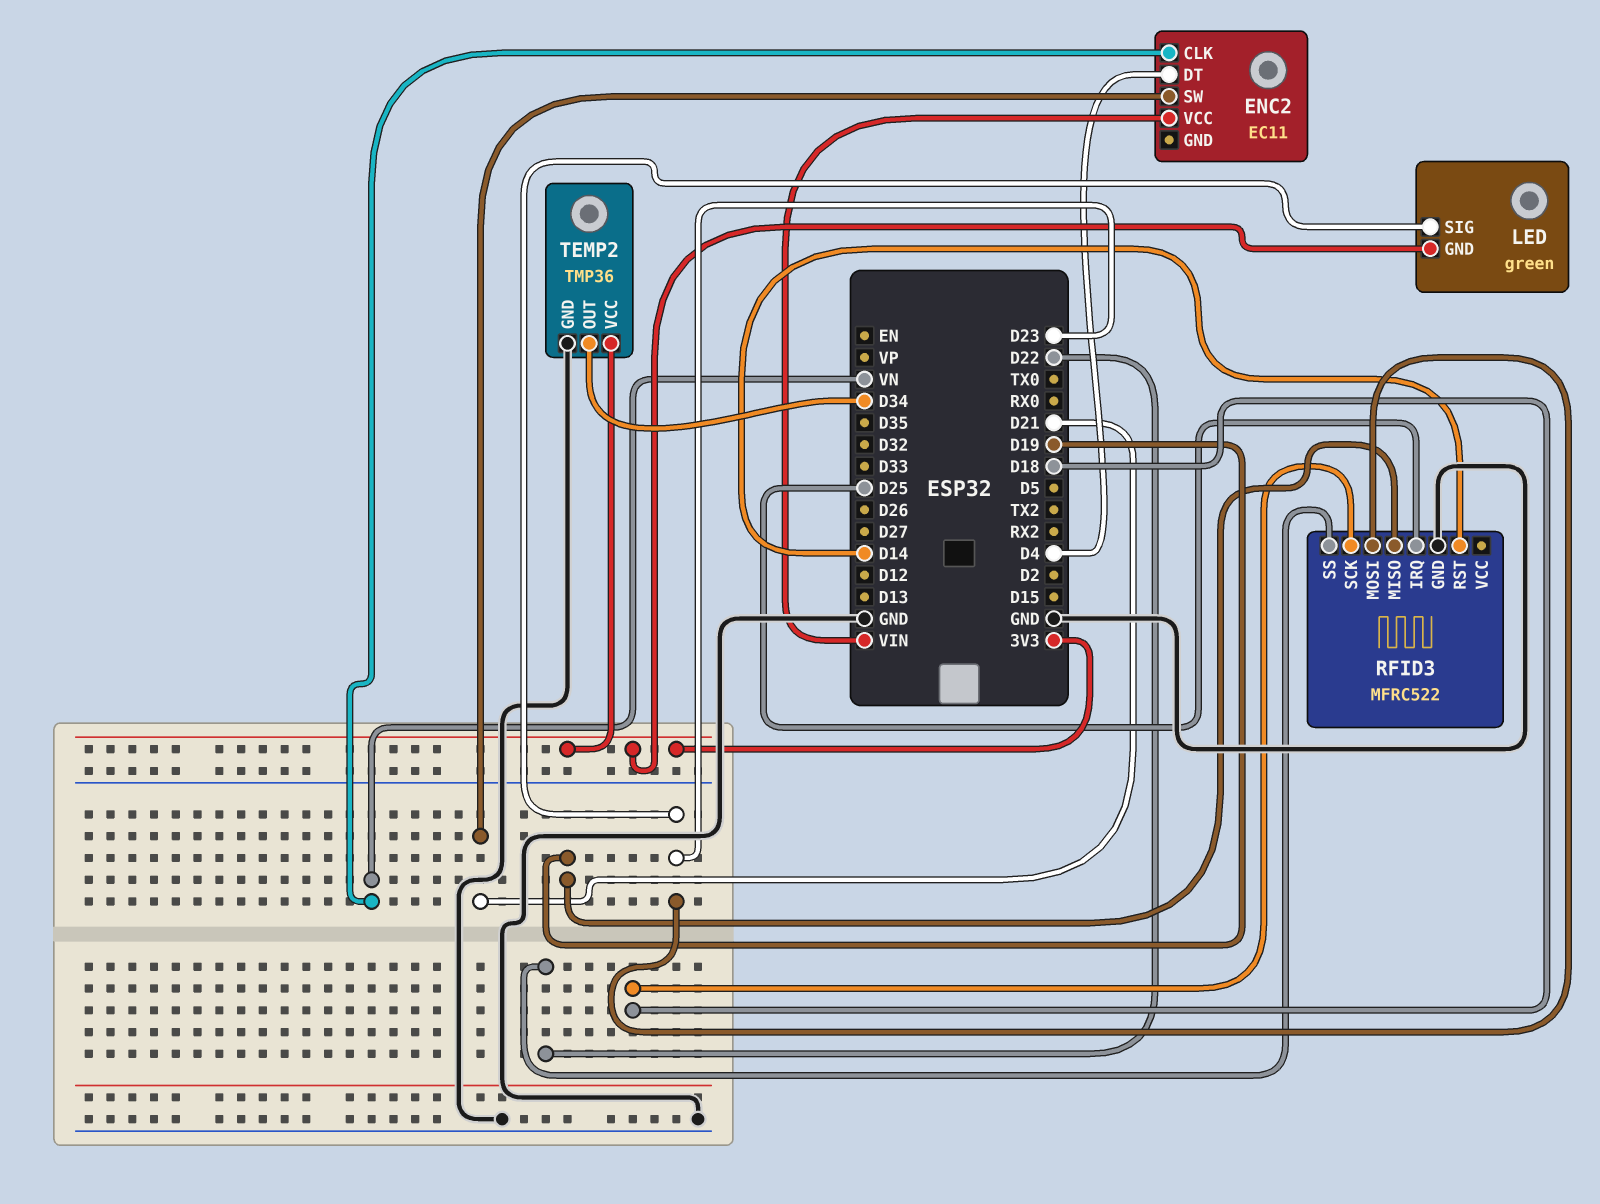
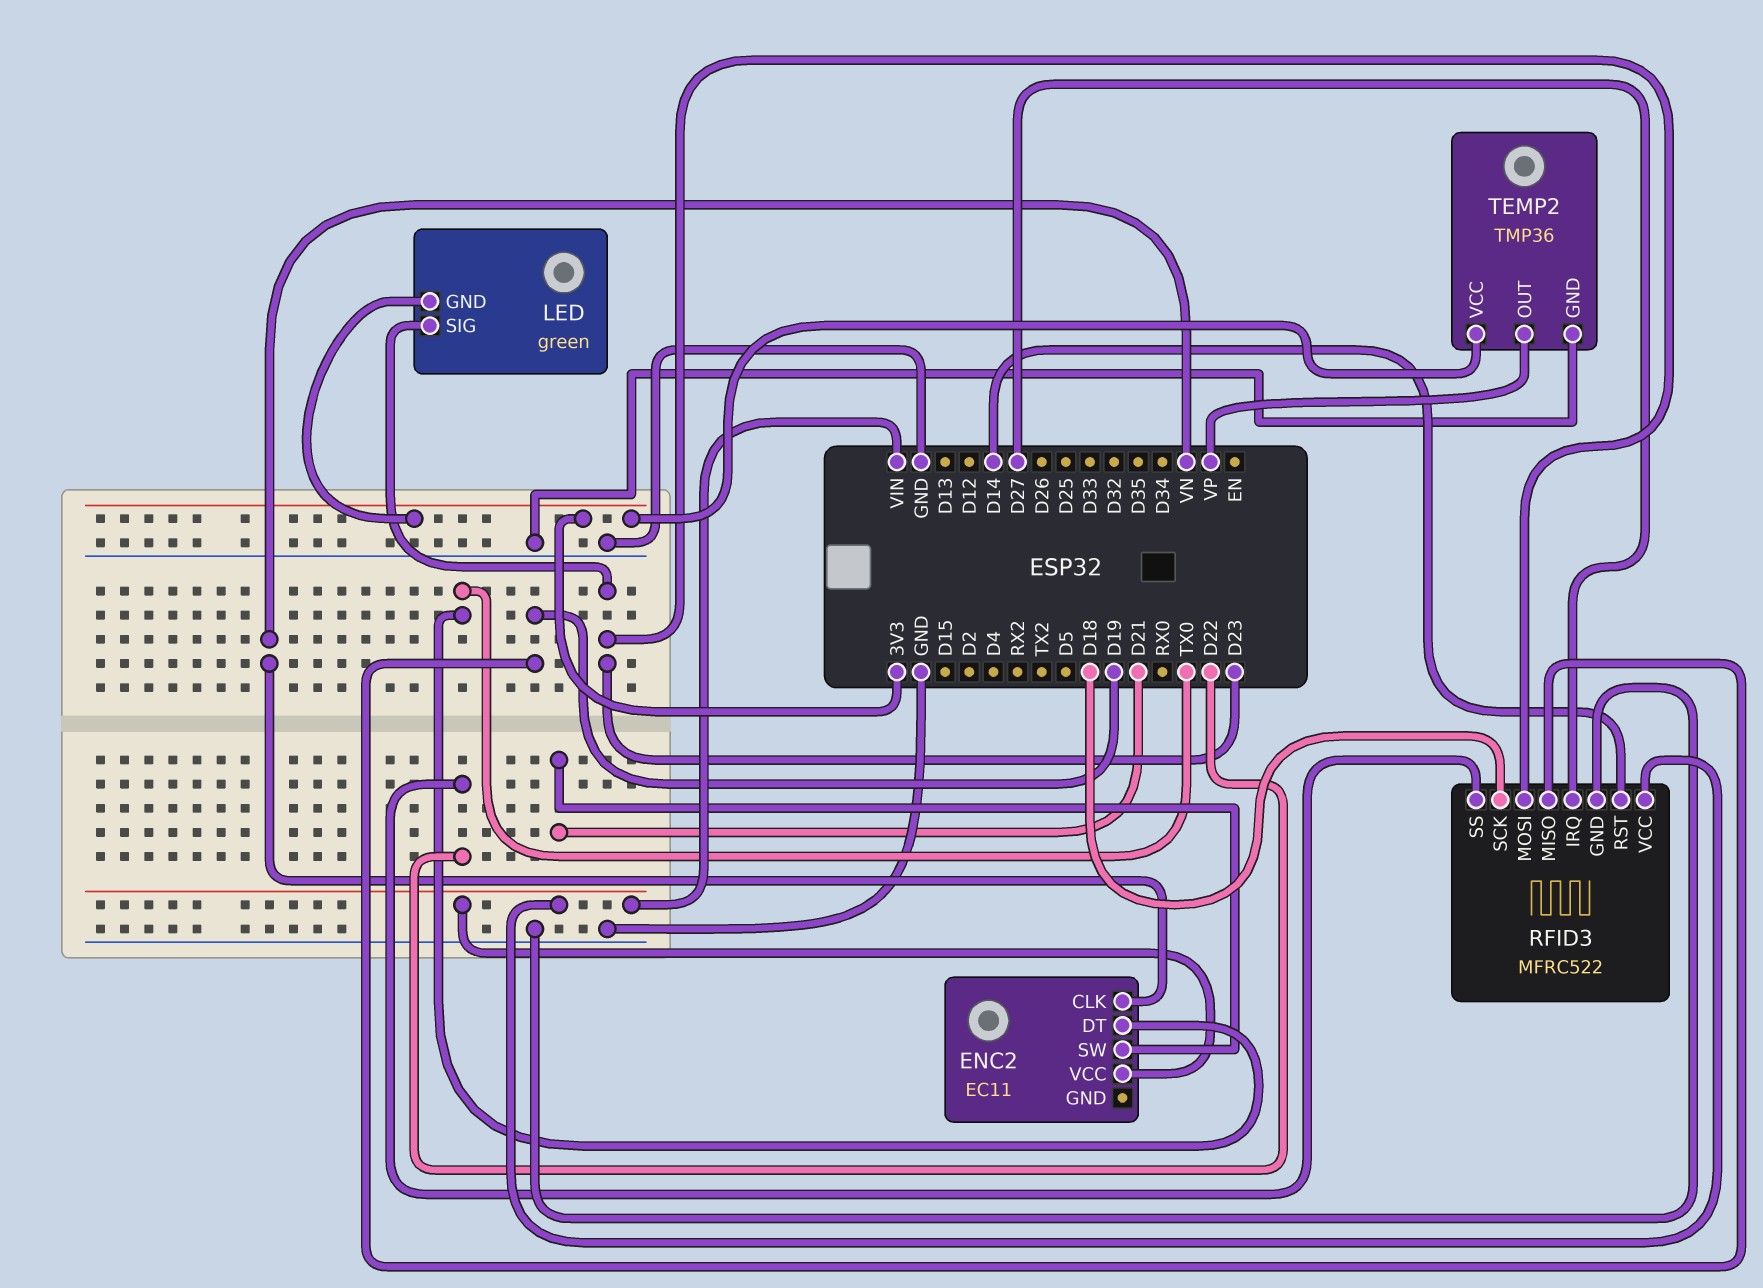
ENC2 pin DT: D4 -> TX0
RFID3 pin IRQ: D25 -> D27
RFID3 pin VCC: none -> VIN
TEMP2 pin OUT: D34 -> VP

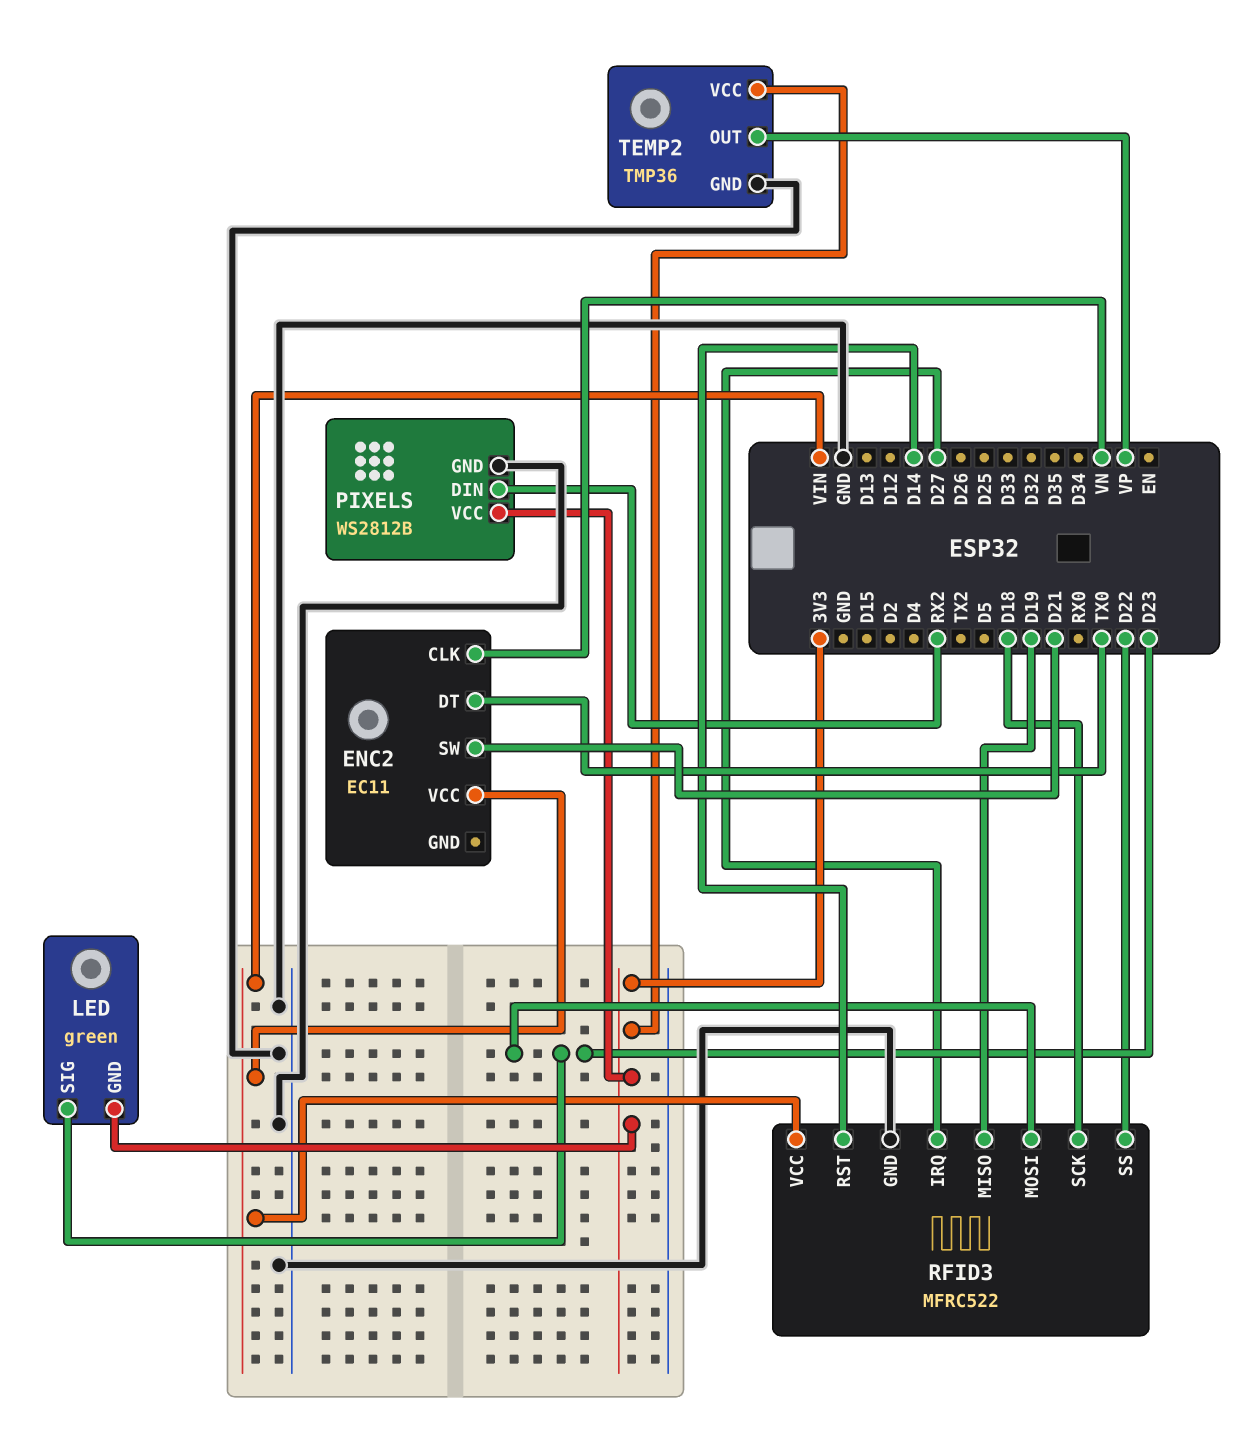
PIXELS: none -> WS2812B
PIXELS pin DIN: none -> RX2
PIXELS pin GND: none -> GND
PIXELS pin VCC: none -> 3V3

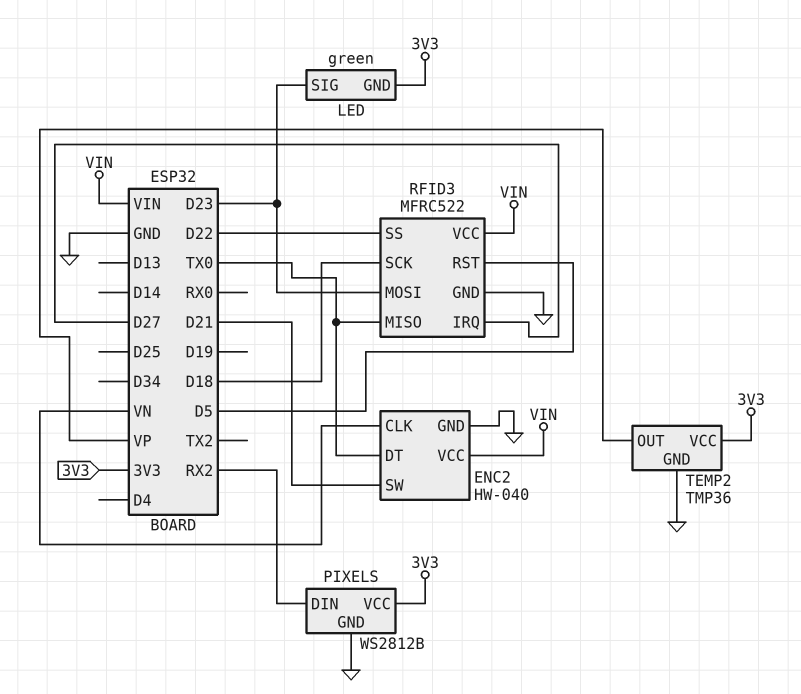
ENC2: EC11 -> HW-040
ENC2 pin GND: none -> GND
RFID3 pin MISO: D19 -> TX0
RFID3 pin RST: D14 -> D5

